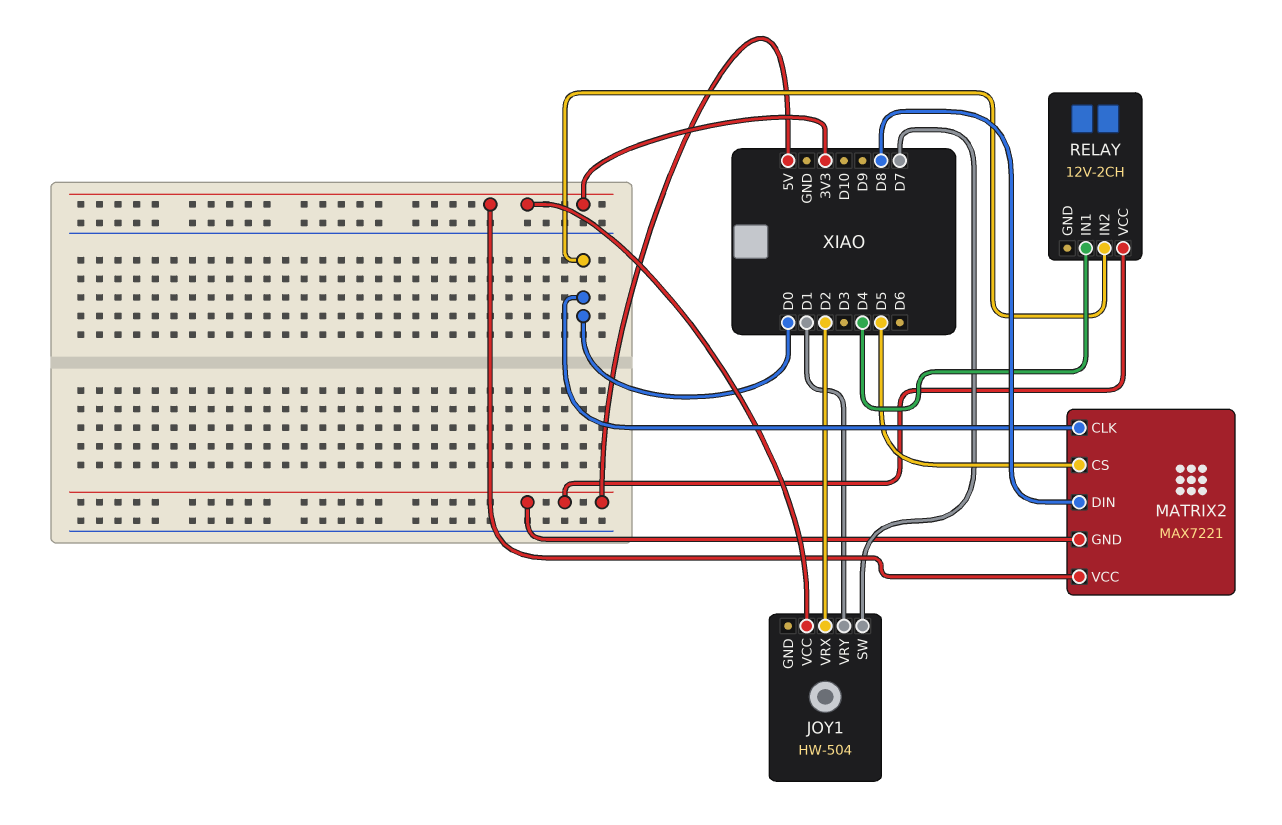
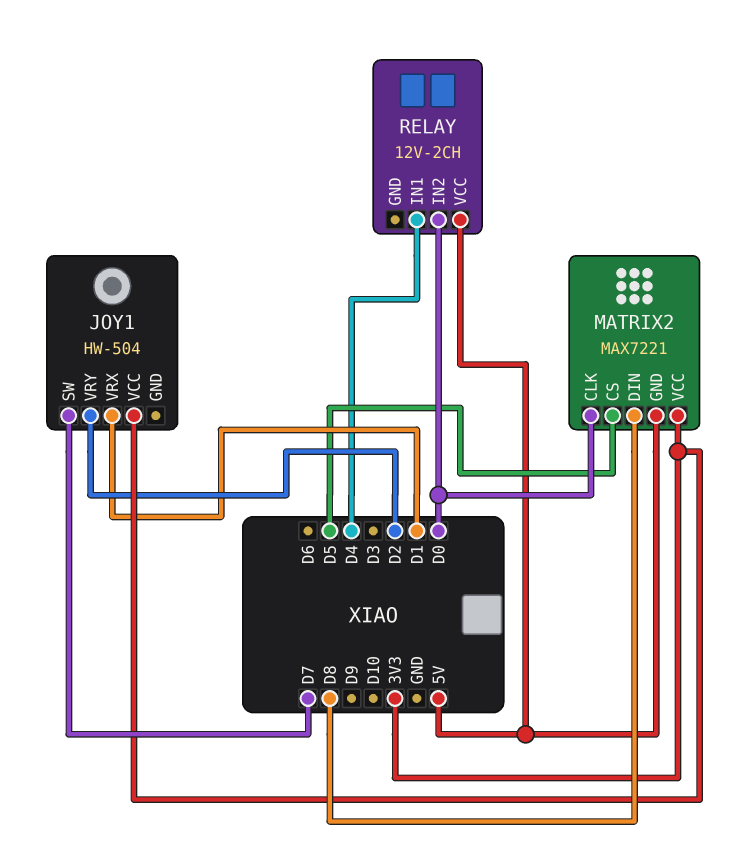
JOY1 pin VRX: D2 -> D1
JOY1 pin VRY: D1 -> D2

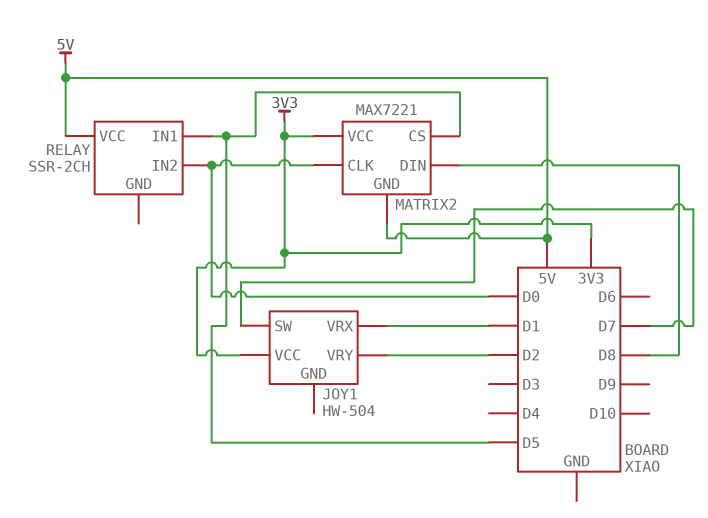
RELAY: 12V-2CH -> SSR-2CH
RELAY pin IN1: D4 -> D5

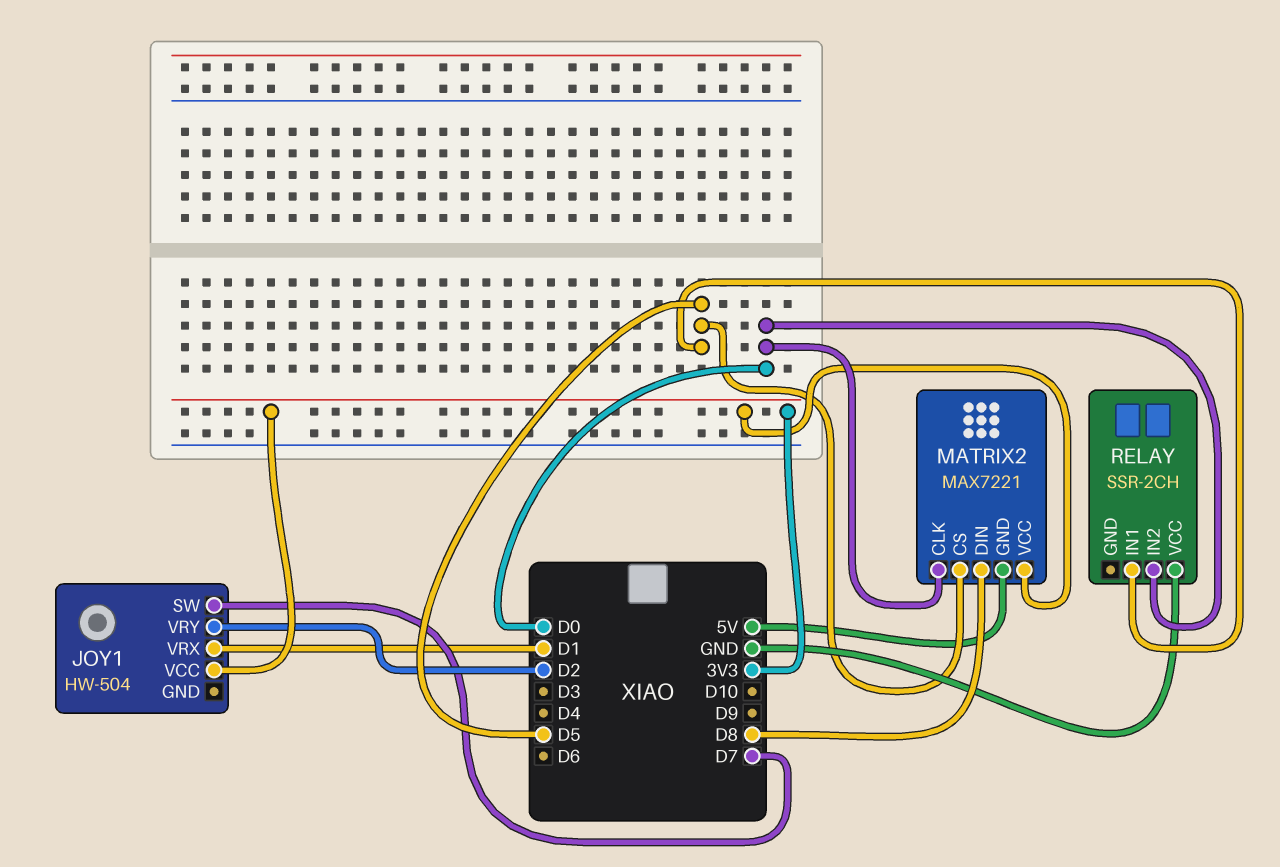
RELAY pin VCC: 5V -> GND

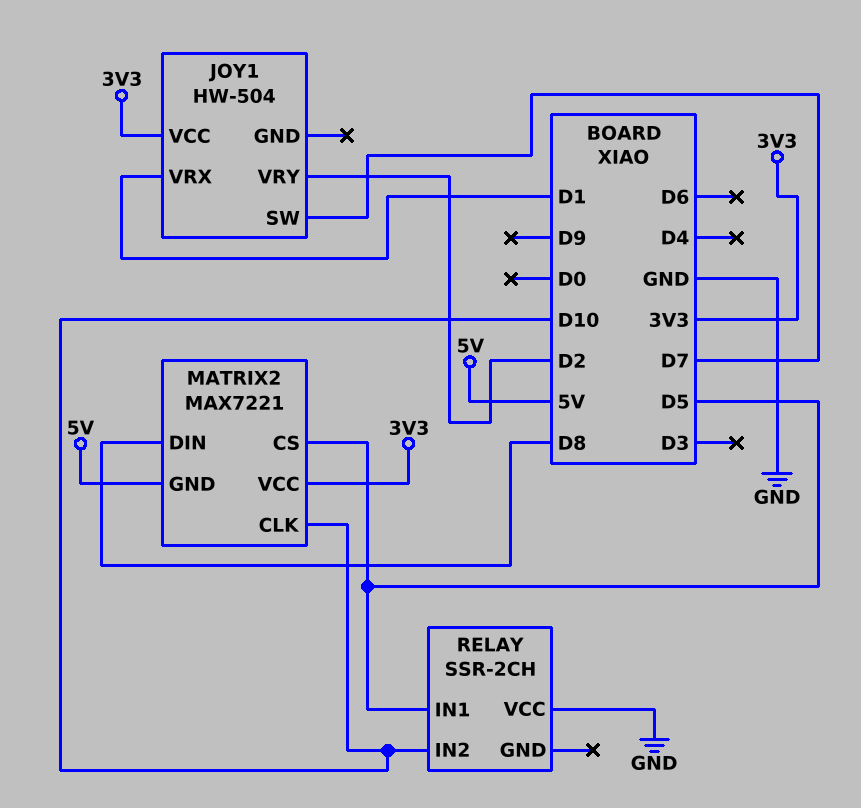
MATRIX2 pin CLK: D0 -> D10
RELAY pin IN2: D0 -> D10

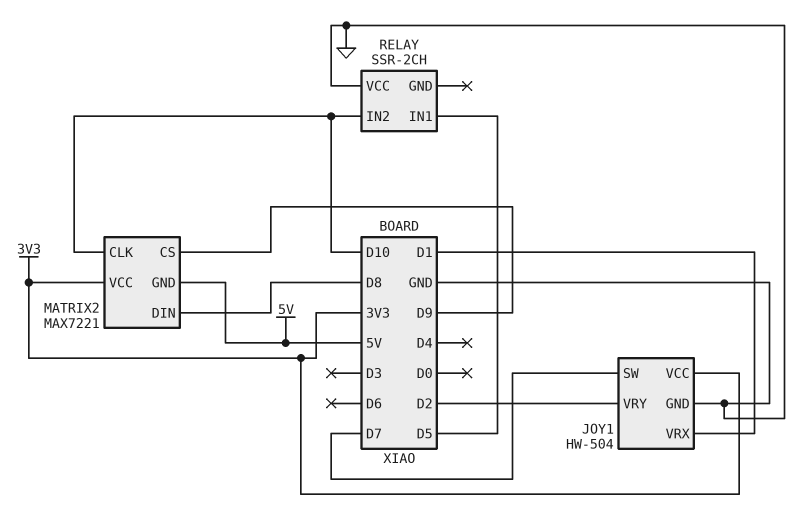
JOY1 pin GND: none -> GND
MATRIX2 pin CS: D5 -> D9

